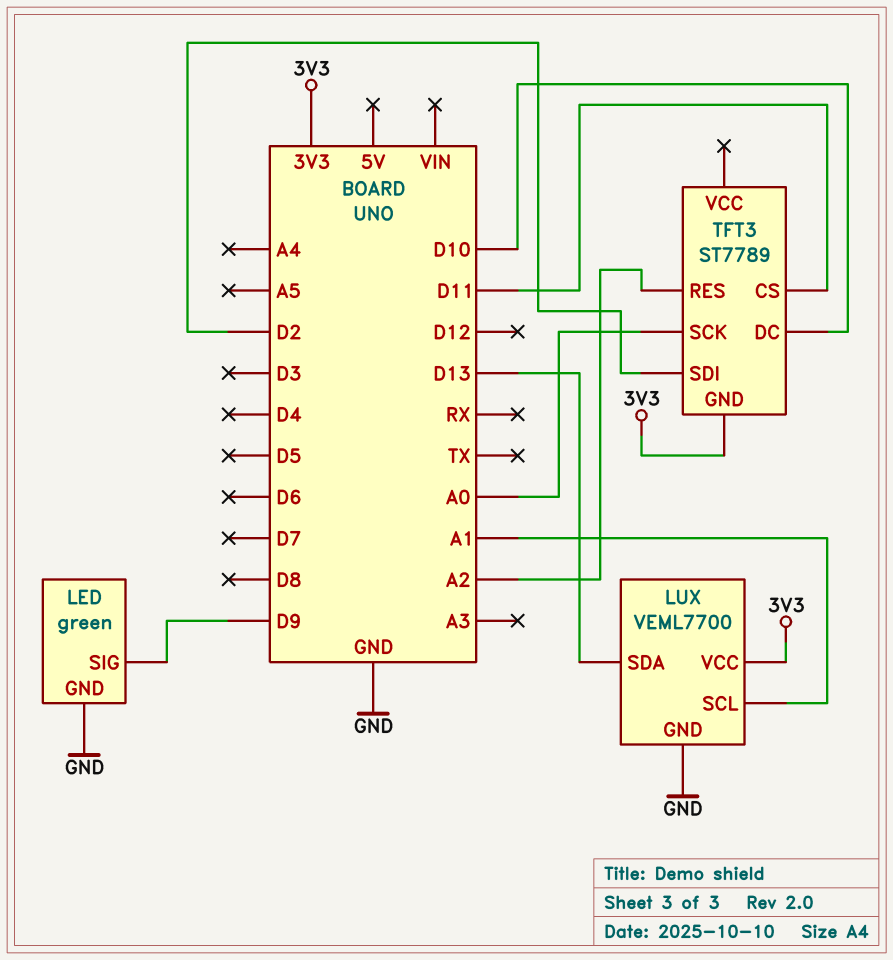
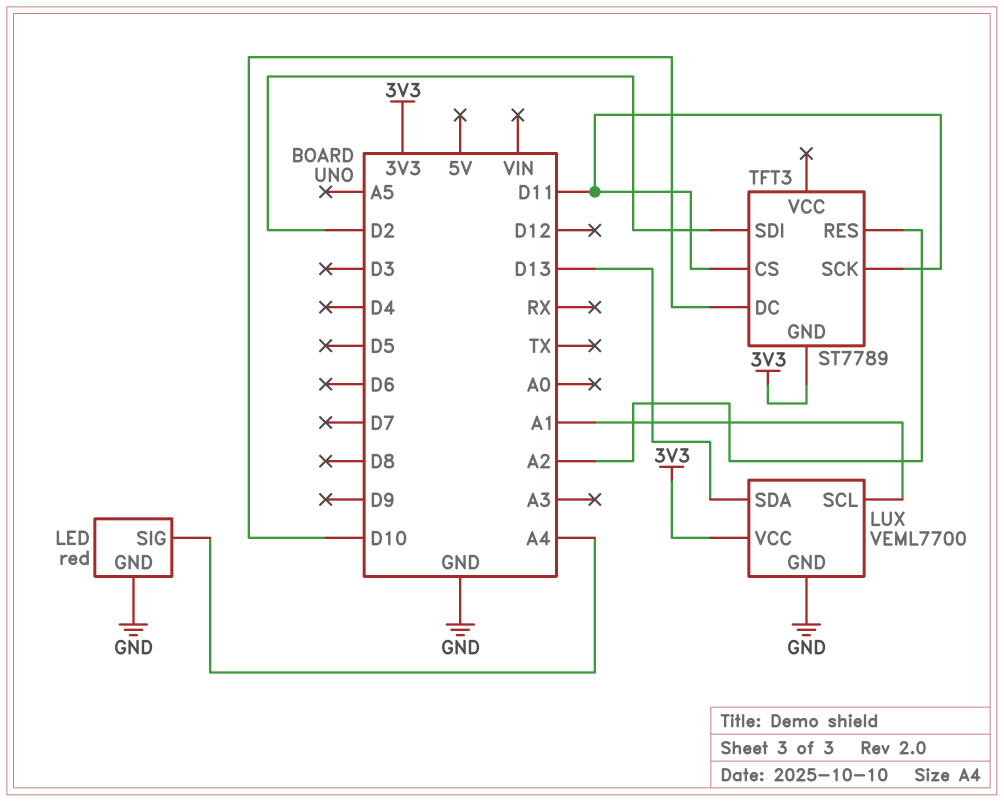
LED: green -> red
LED pin SIG: D9 -> A4
TFT3 pin SCK: A0 -> D11

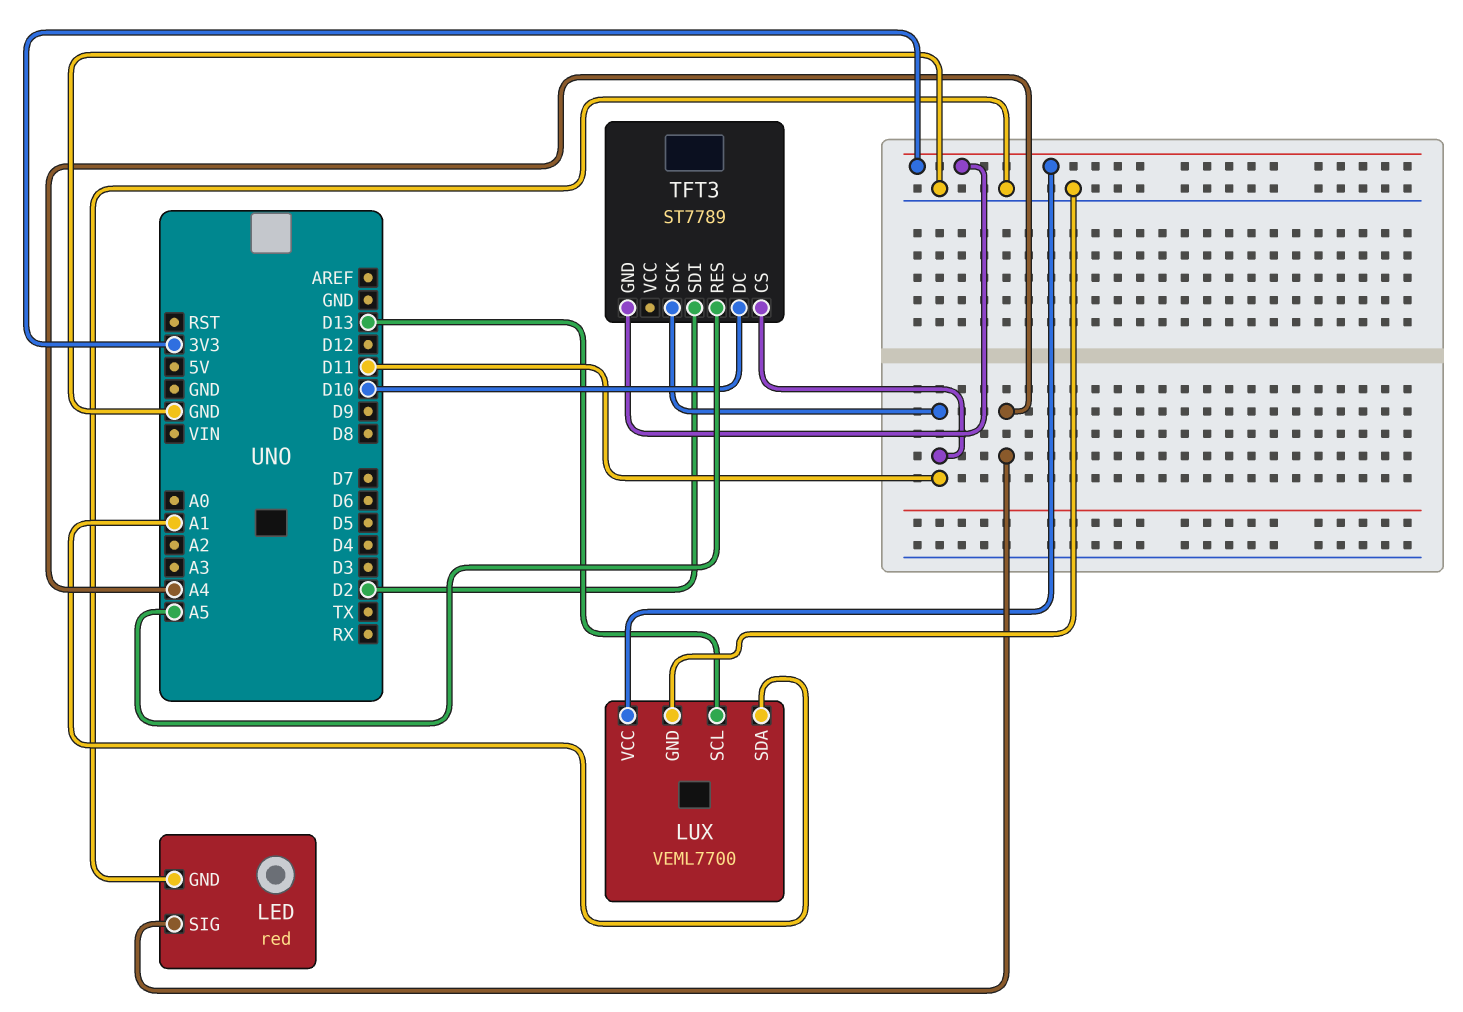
LUX pin SCL: A1 -> D13
LUX pin SDA: D13 -> A1
TFT3 pin RES: A2 -> A5

